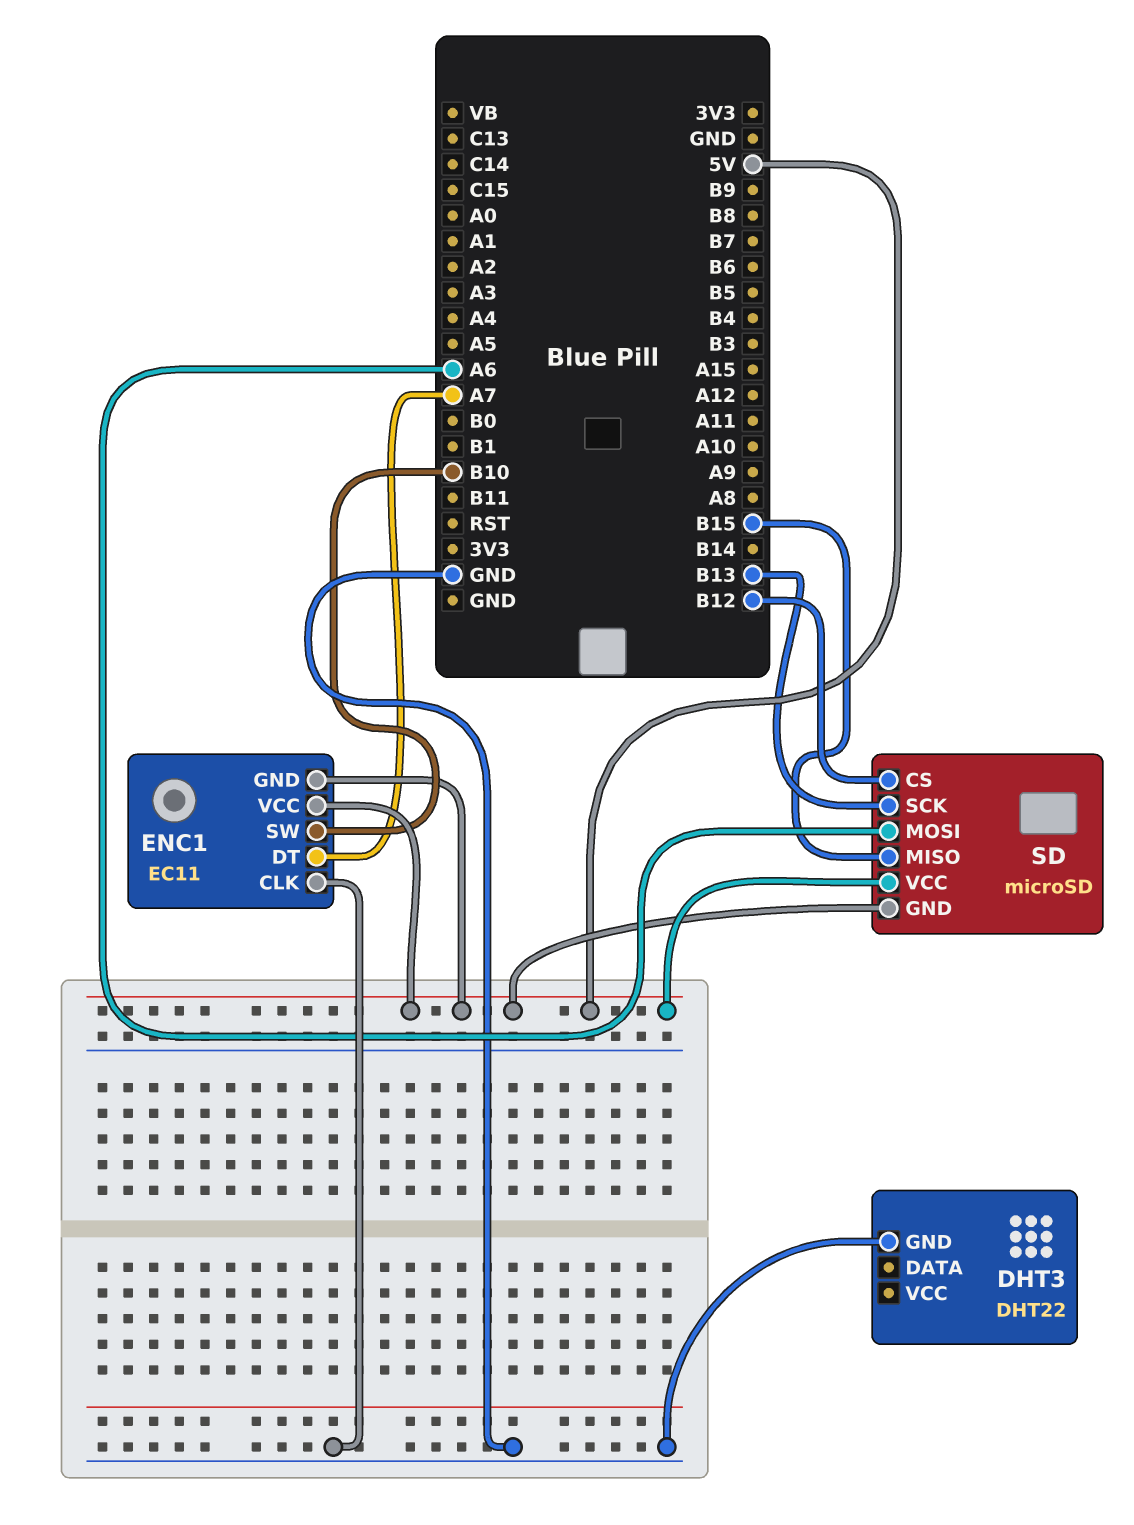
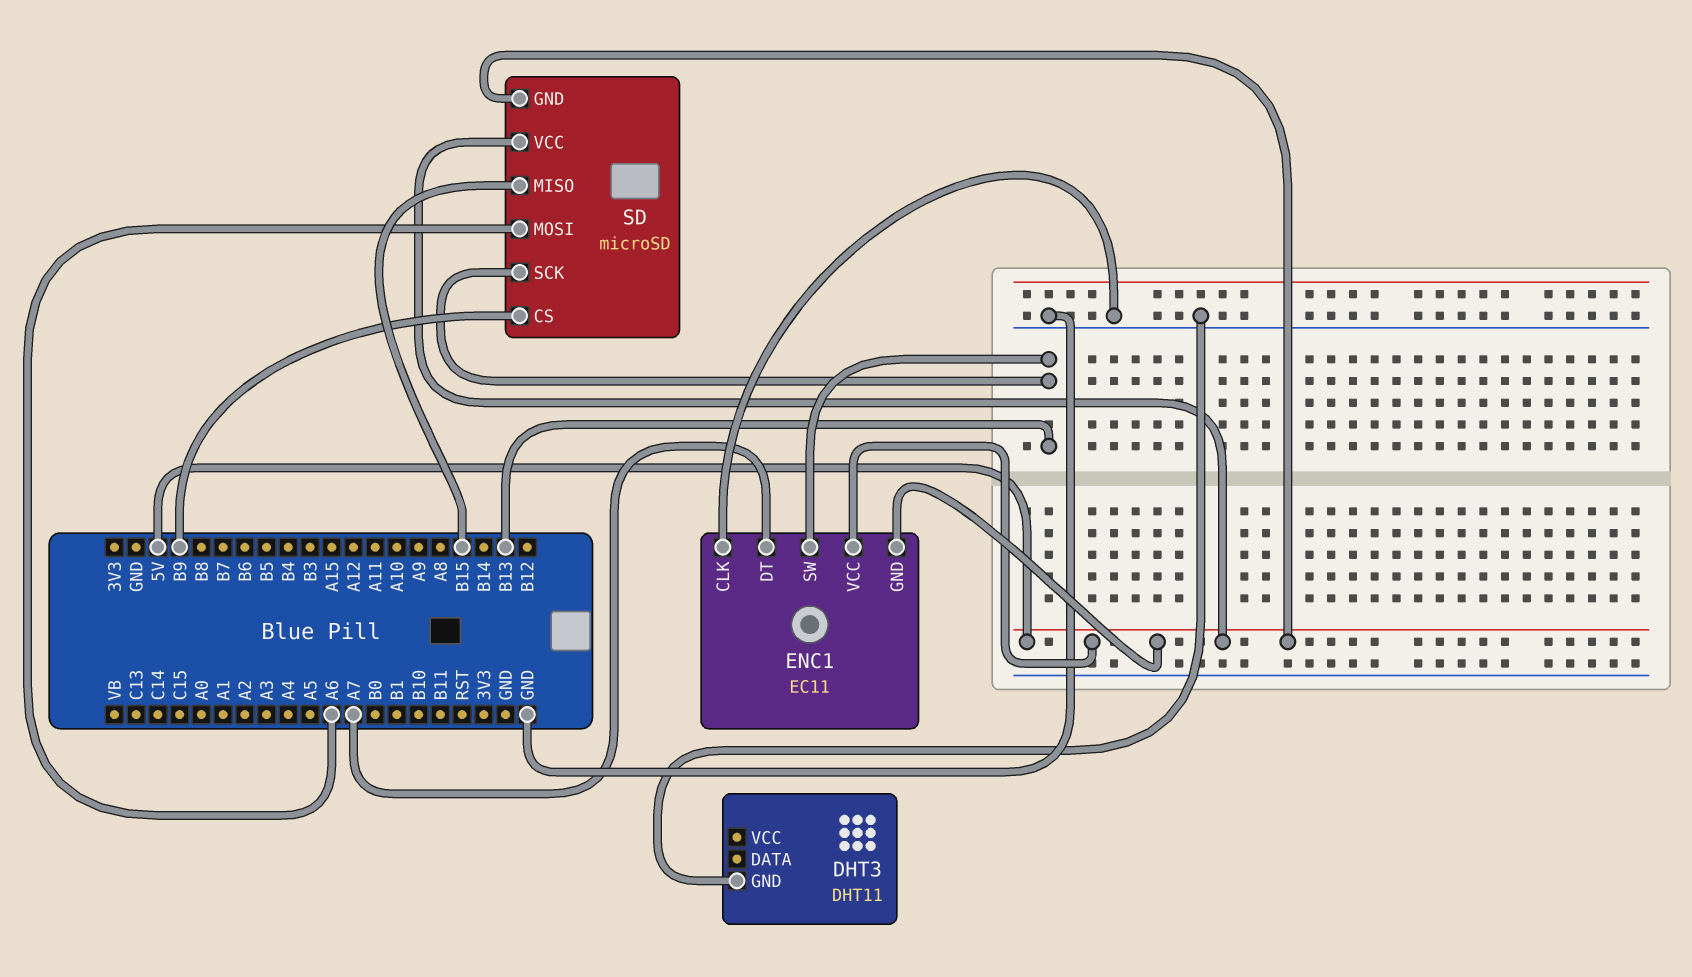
DHT3: DHT22 -> DHT11
ENC1 pin SW: B10 -> B13
SD pin CS: B12 -> B9

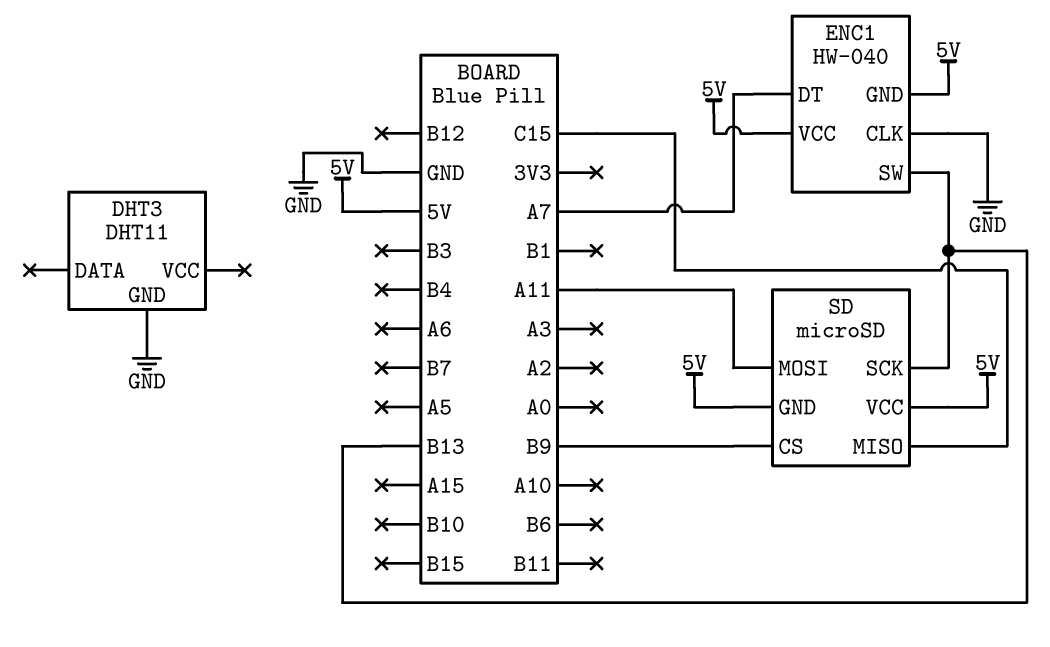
ENC1: EC11 -> HW-040
SD pin MISO: B15 -> C15
SD pin MOSI: A6 -> A11

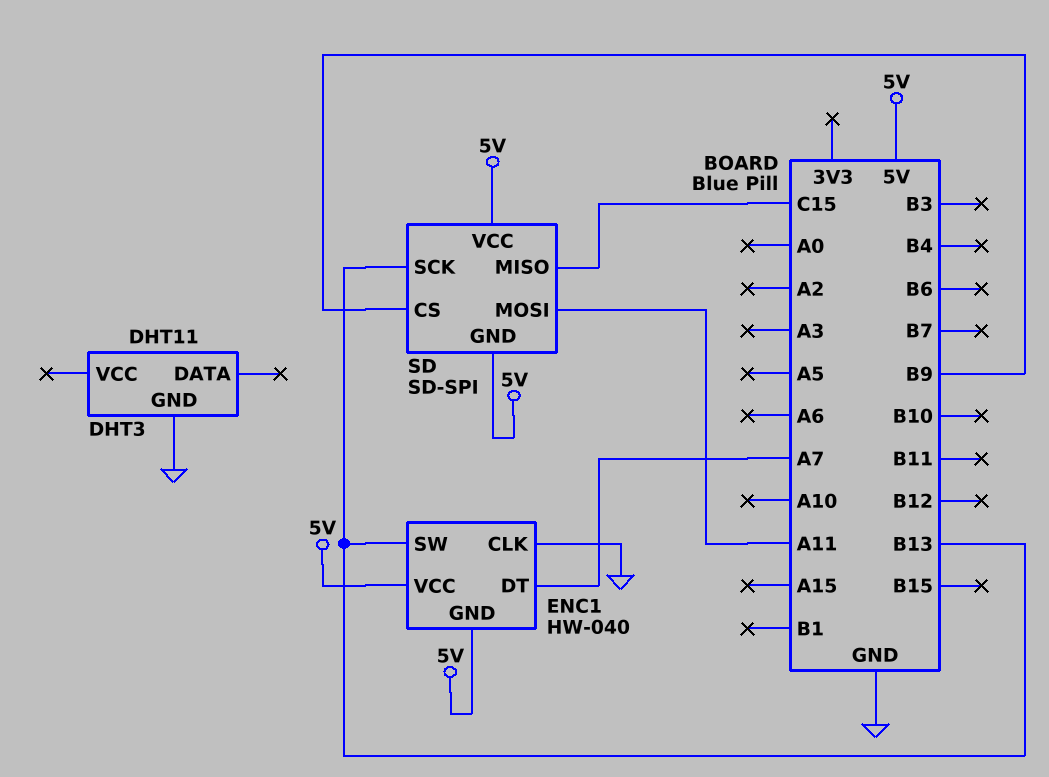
SD: microSD -> SD-SPI

